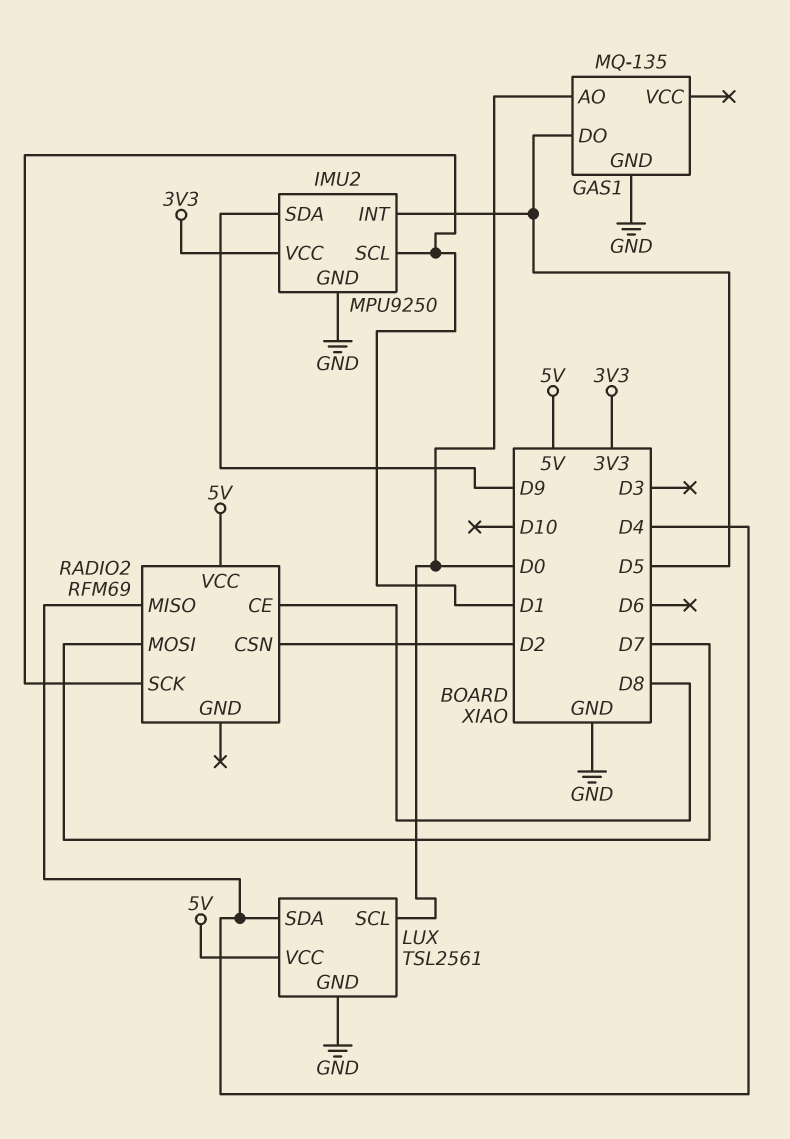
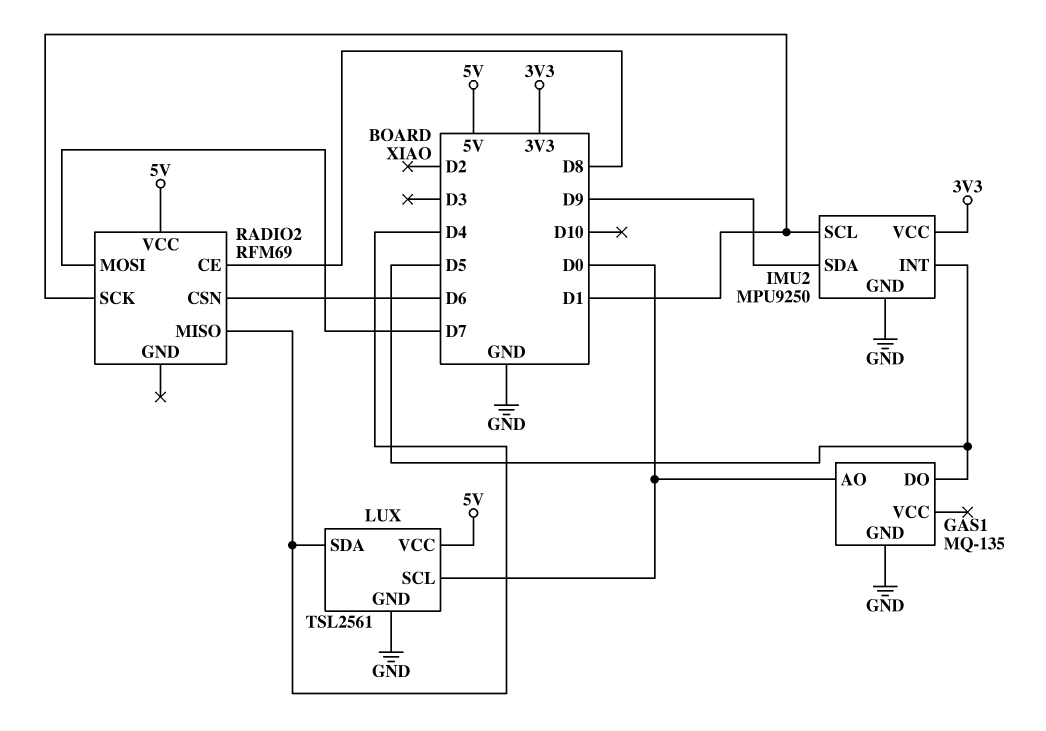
RADIO2 pin CSN: D2 -> D6

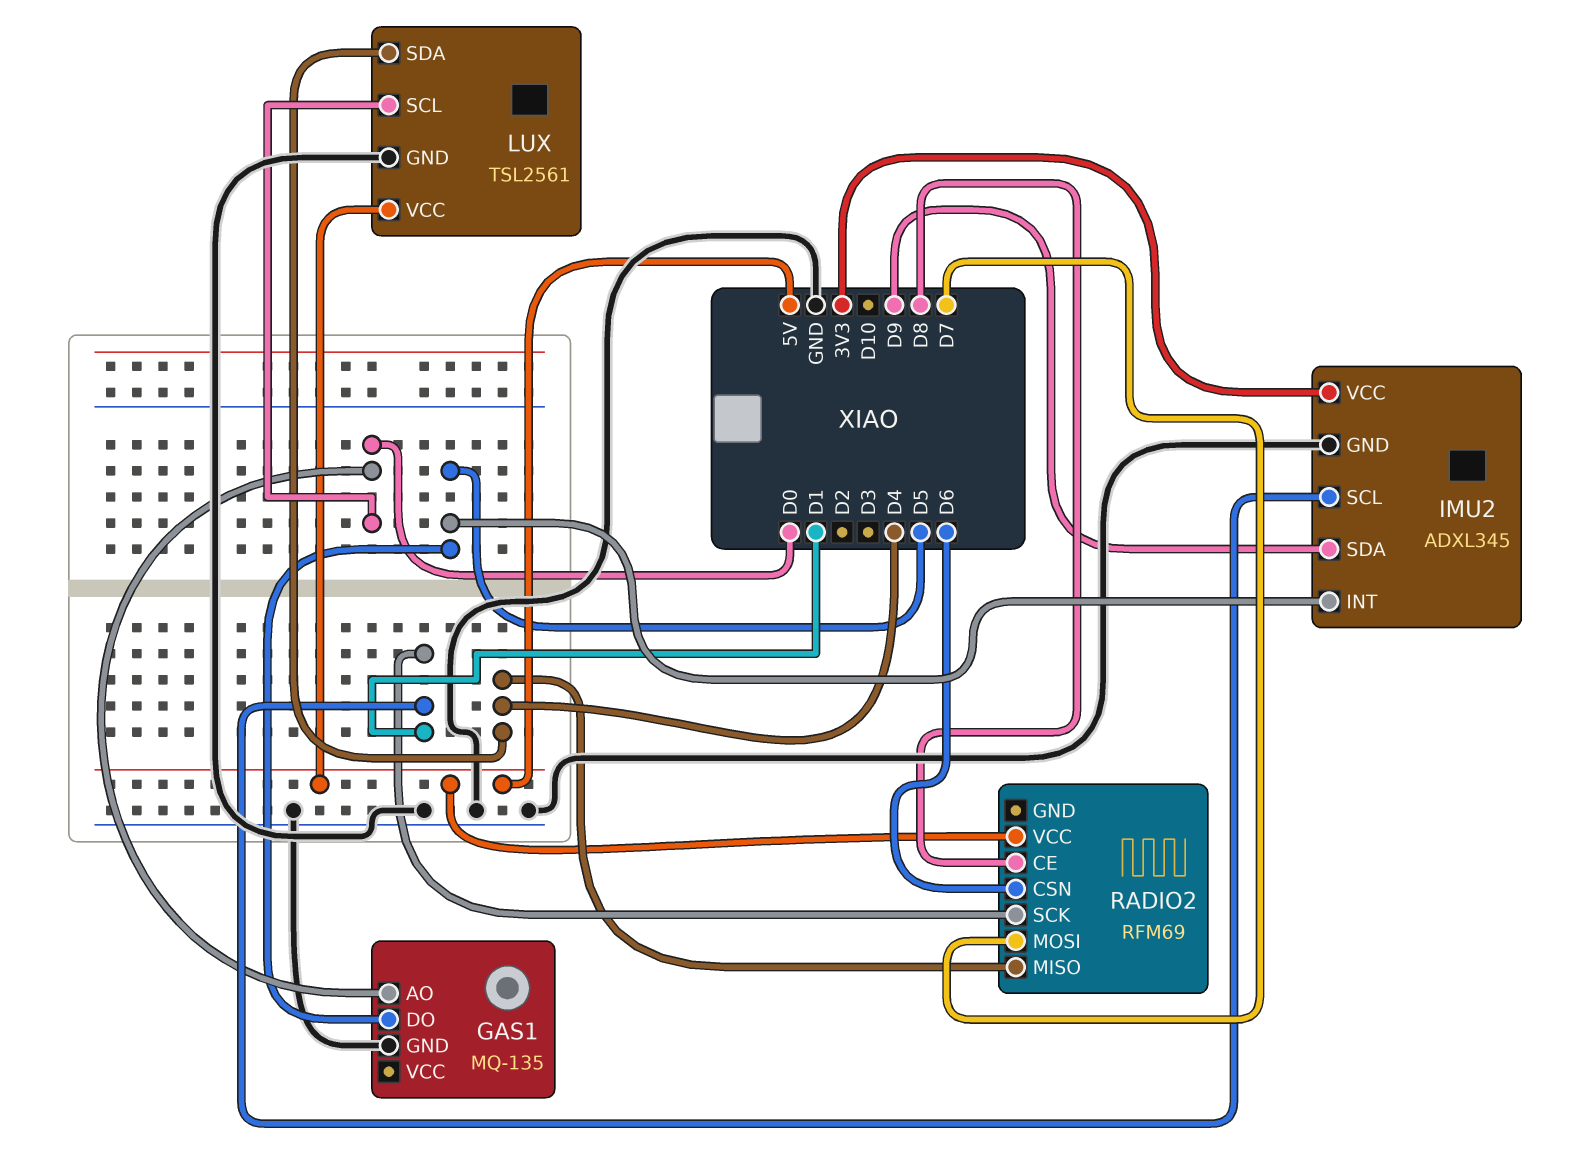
IMU2: MPU9250 -> ADXL345

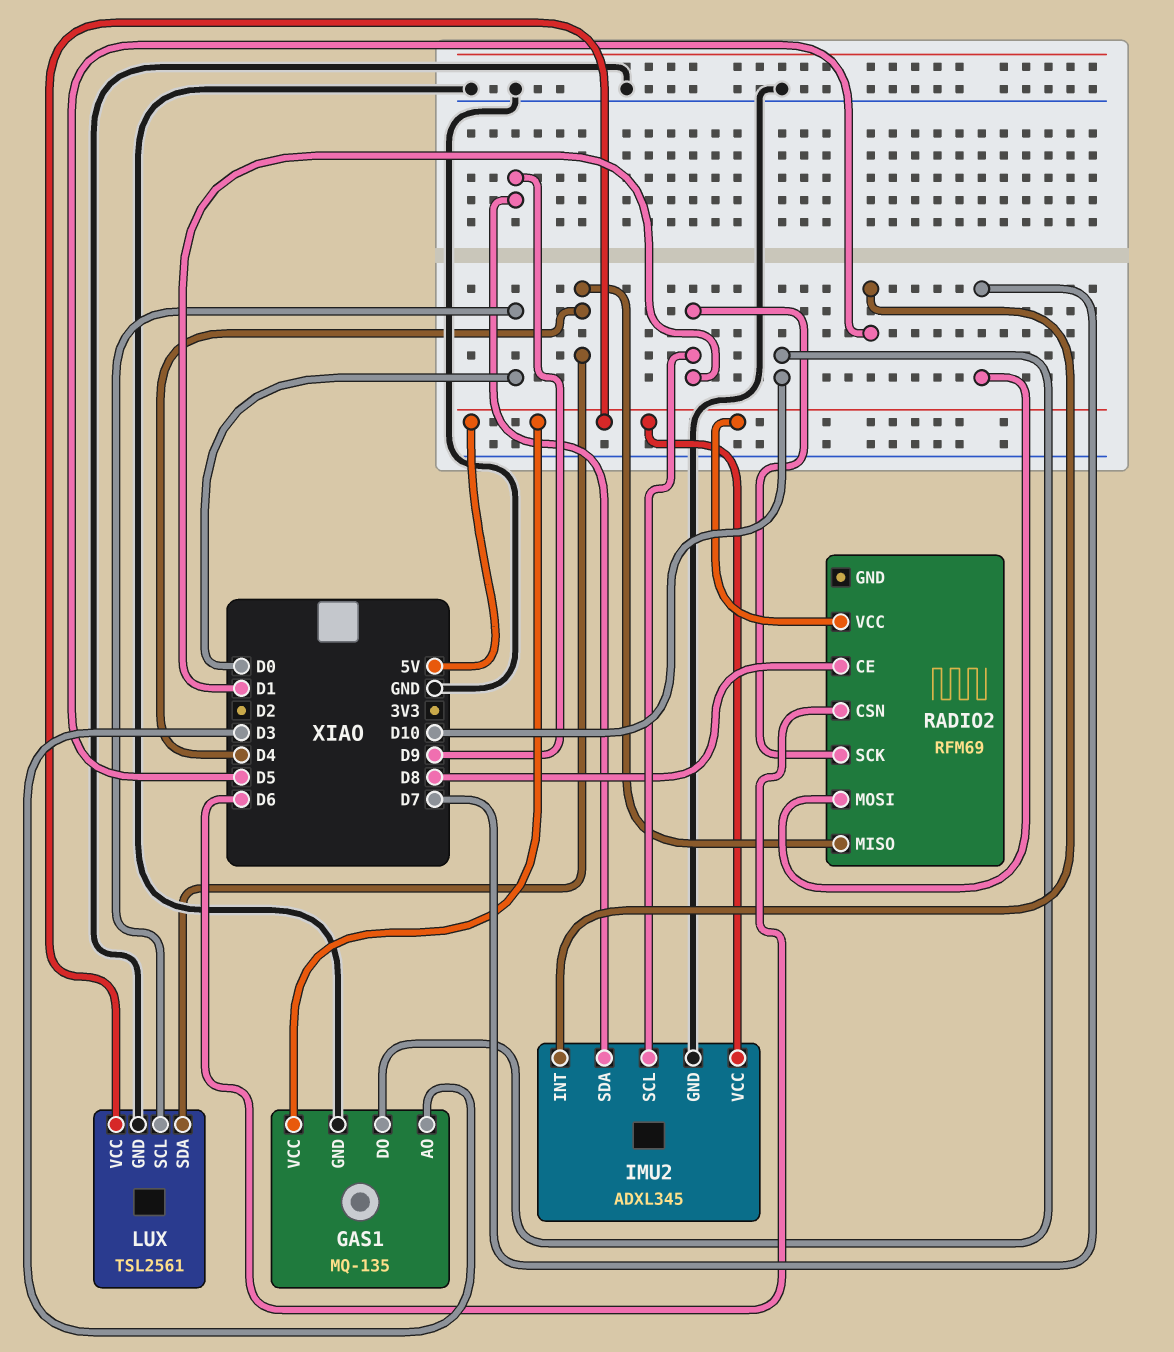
GAS1 pin AO: D0 -> D3
GAS1 pin DO: D5 -> D10
GAS1 pin VCC: none -> 5V
IMU2 pin VCC: 3V3 -> 5V

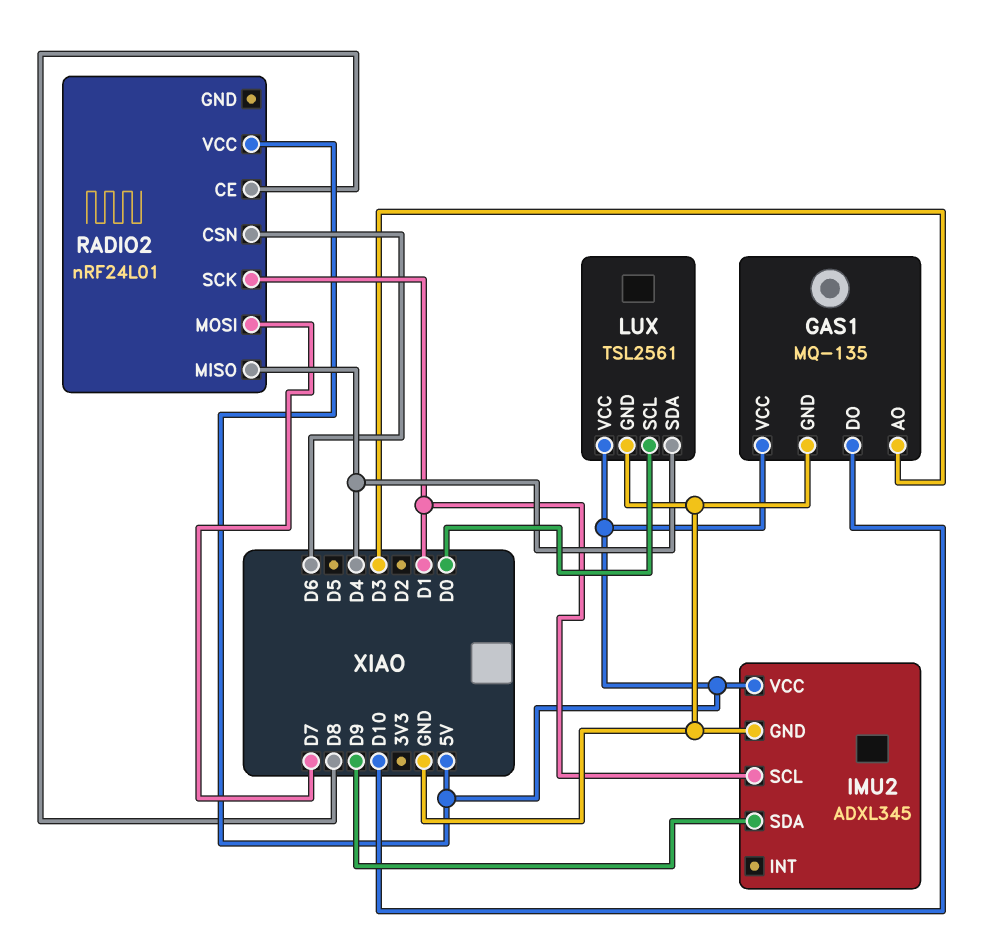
IMU2 pin INT: D5 -> none
RADIO2: RFM69 -> nRF24L01

